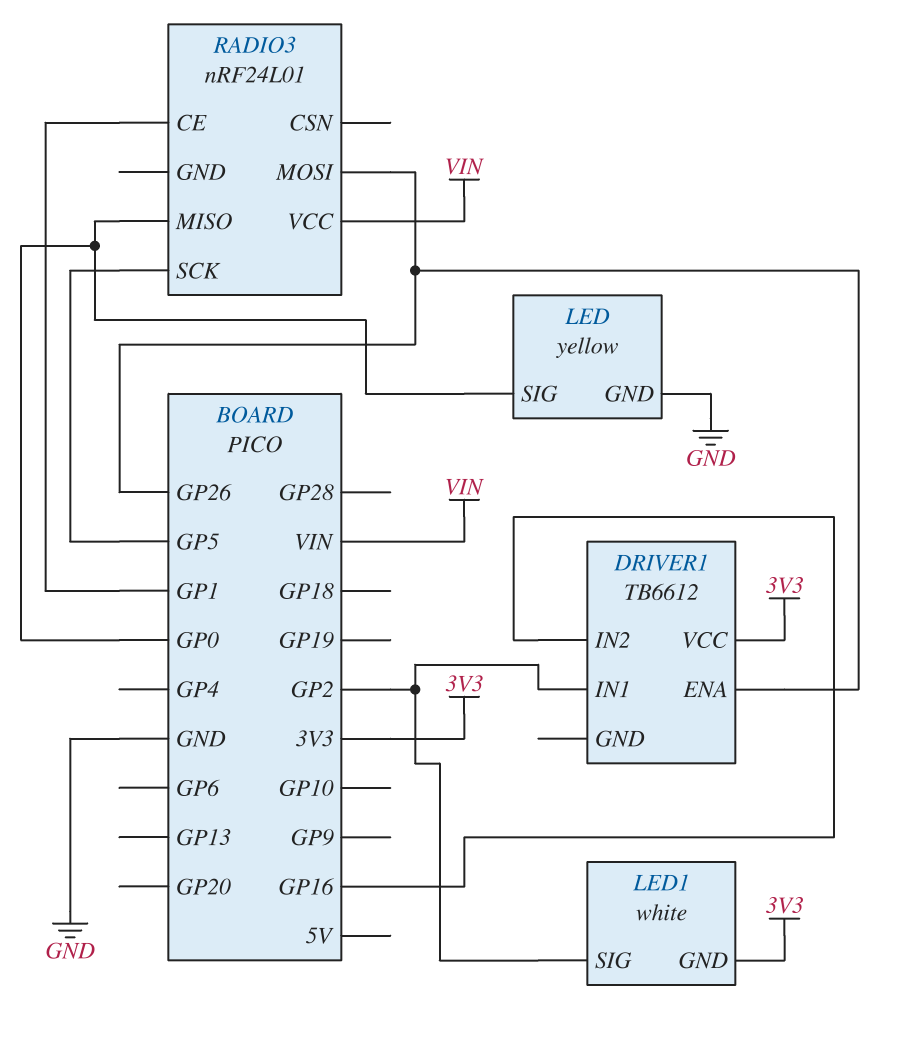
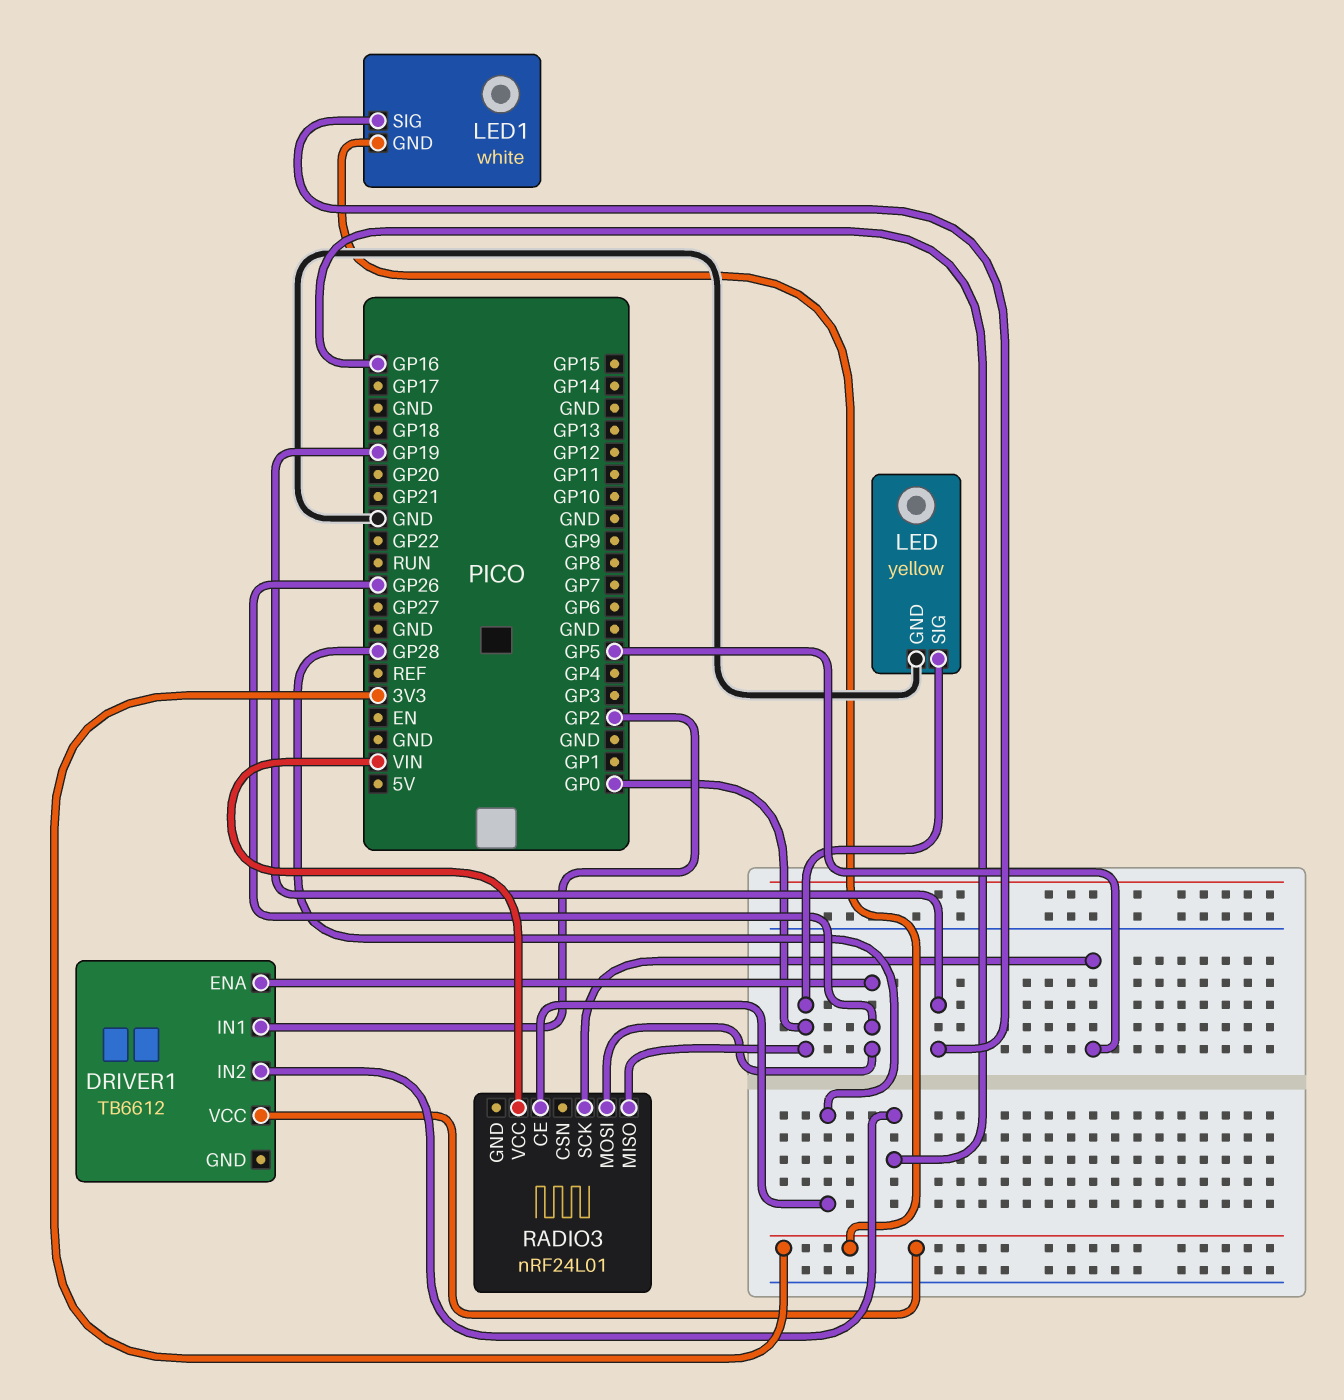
LED1 pin SIG: GP2 -> GP19
RADIO3 pin CE: GP1 -> GP28

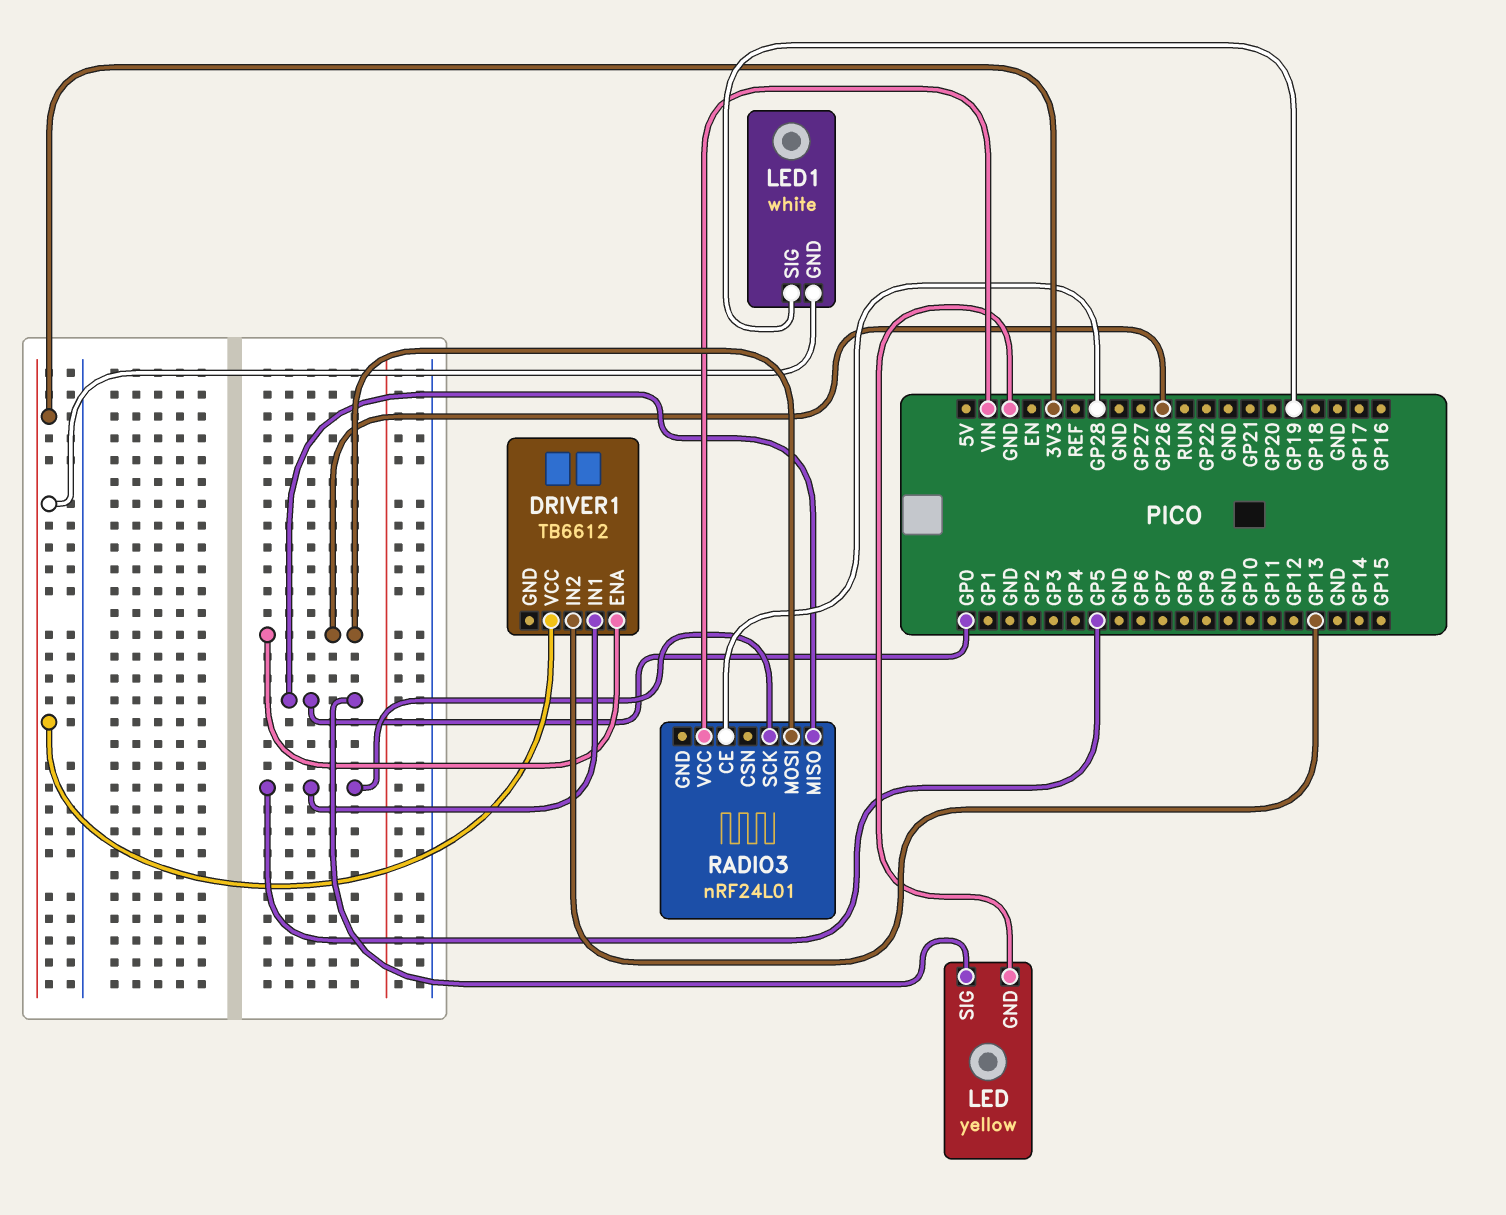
DRIVER1 pin IN1: GP2 -> GP5
DRIVER1 pin IN2: GP16 -> GP13

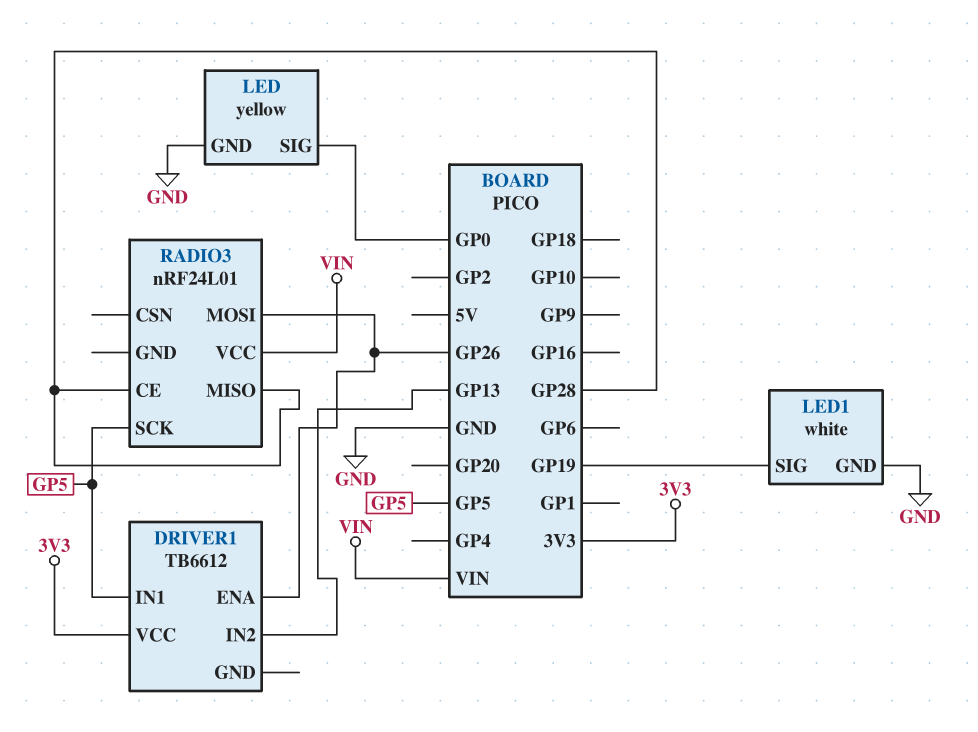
LED1 pin GND: 3V3 -> GND
RADIO3 pin MISO: GP0 -> GP28

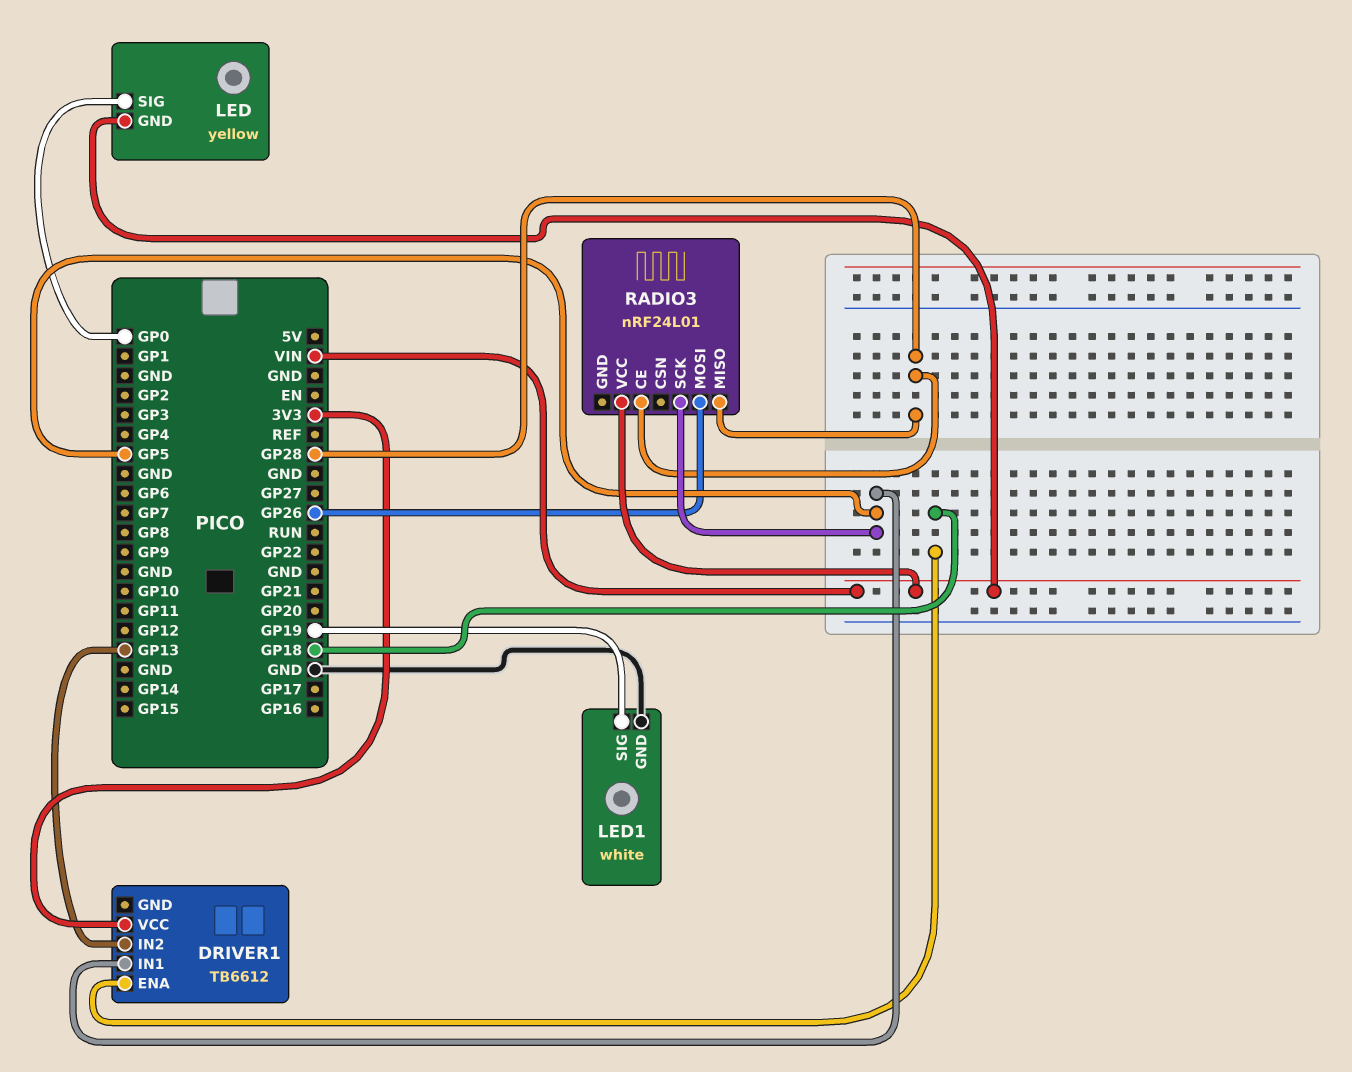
DRIVER1 pin ENA: GP26 -> GP18
LED pin GND: GND -> VIN

